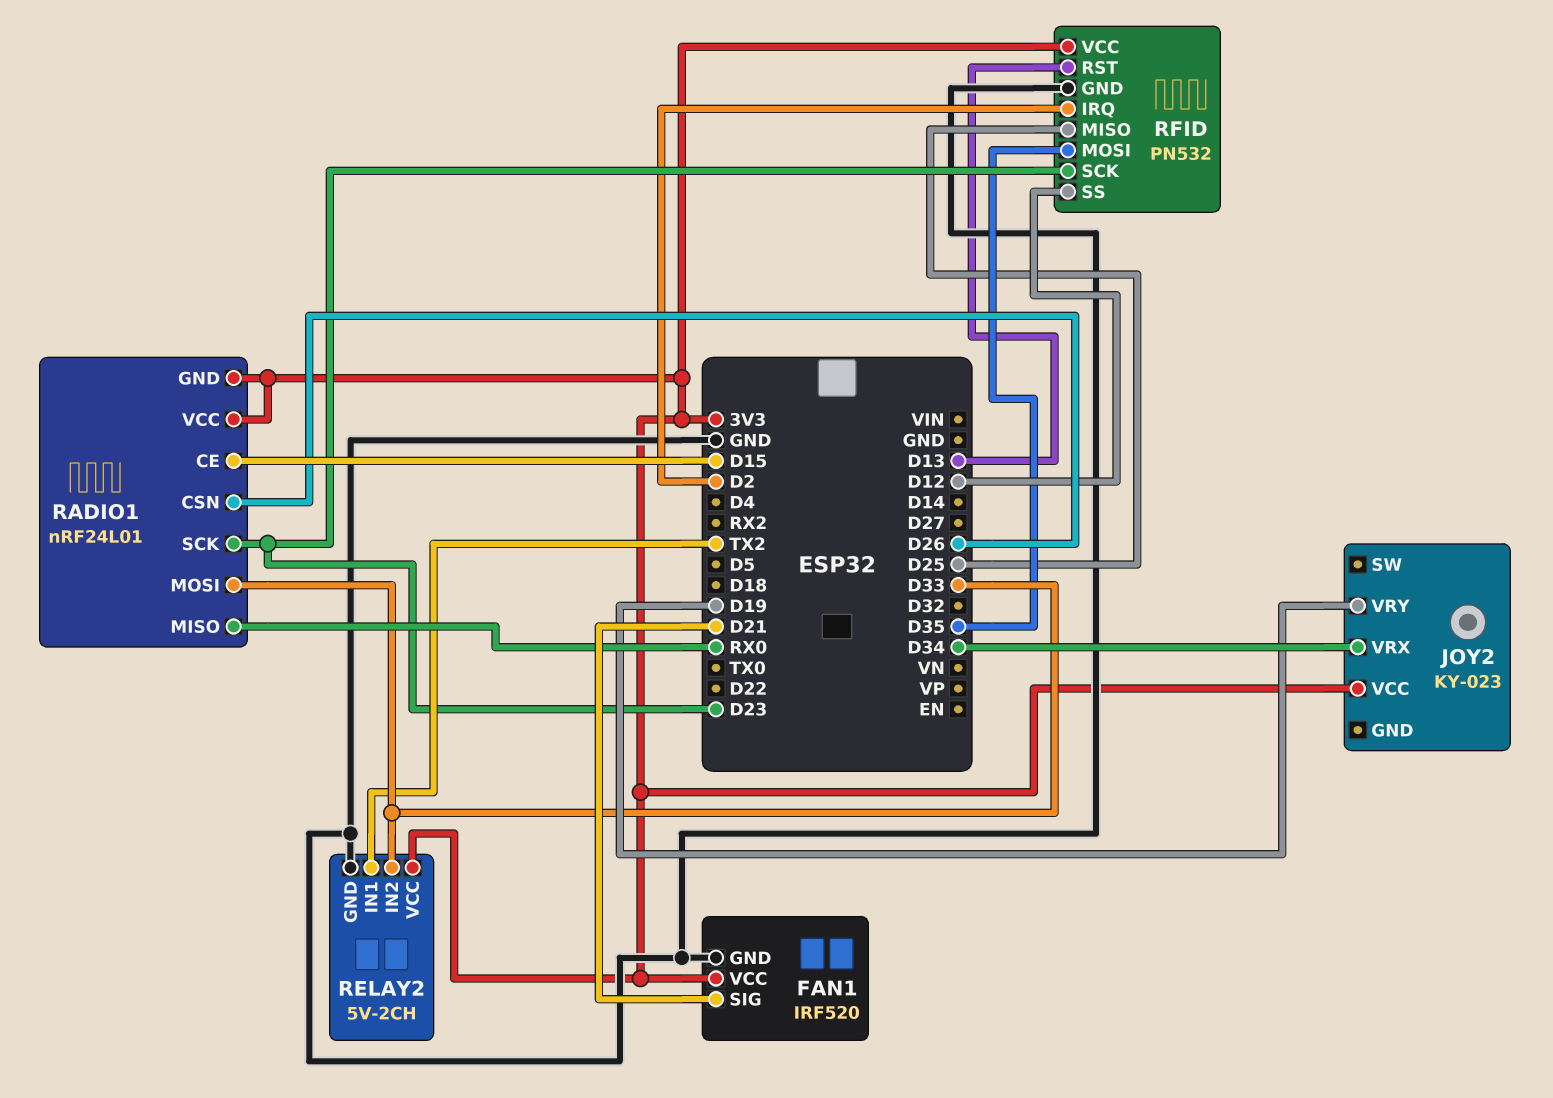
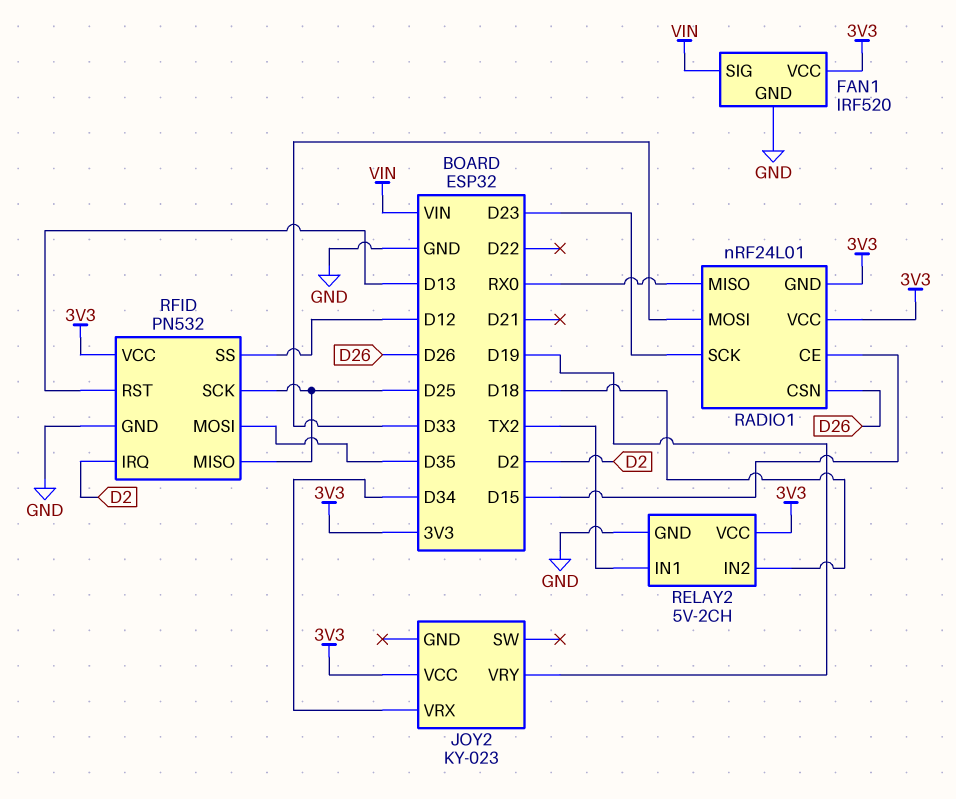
FAN1 pin SIG: D21 -> VIN
RELAY2 pin IN2: D33 -> D18
RFID pin SCK: D23 -> D25

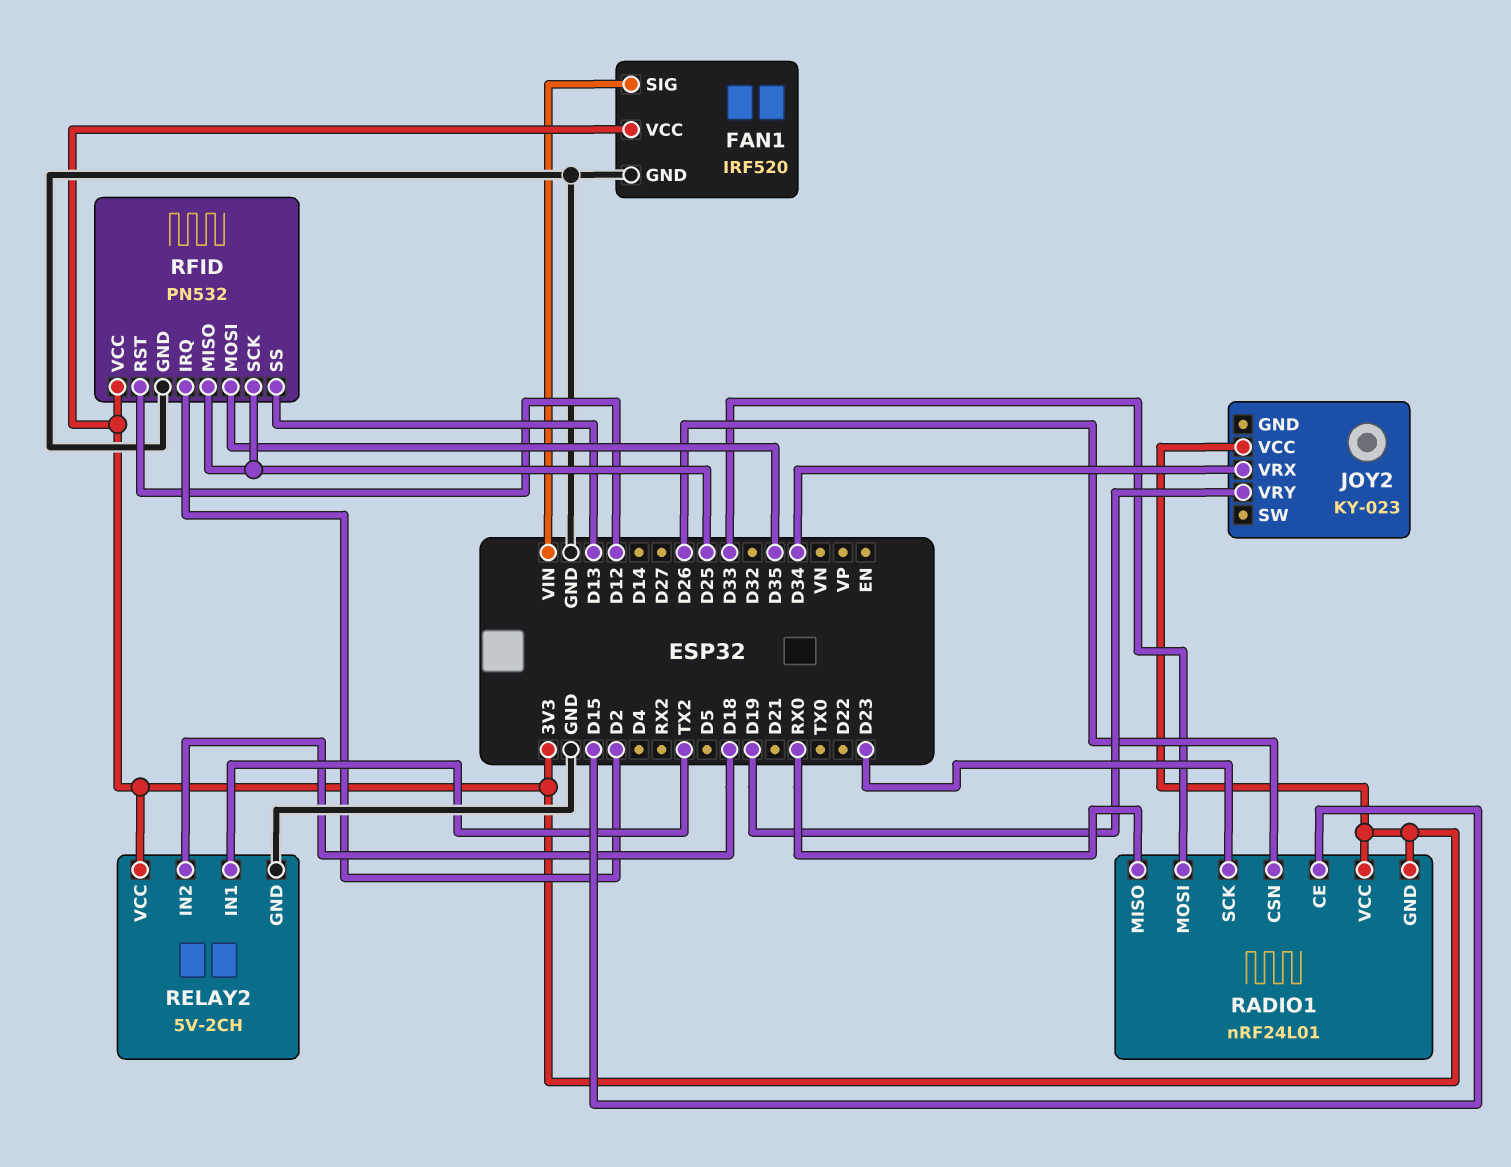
RFID pin RST: D13 -> D12
RFID pin SS: D12 -> D13

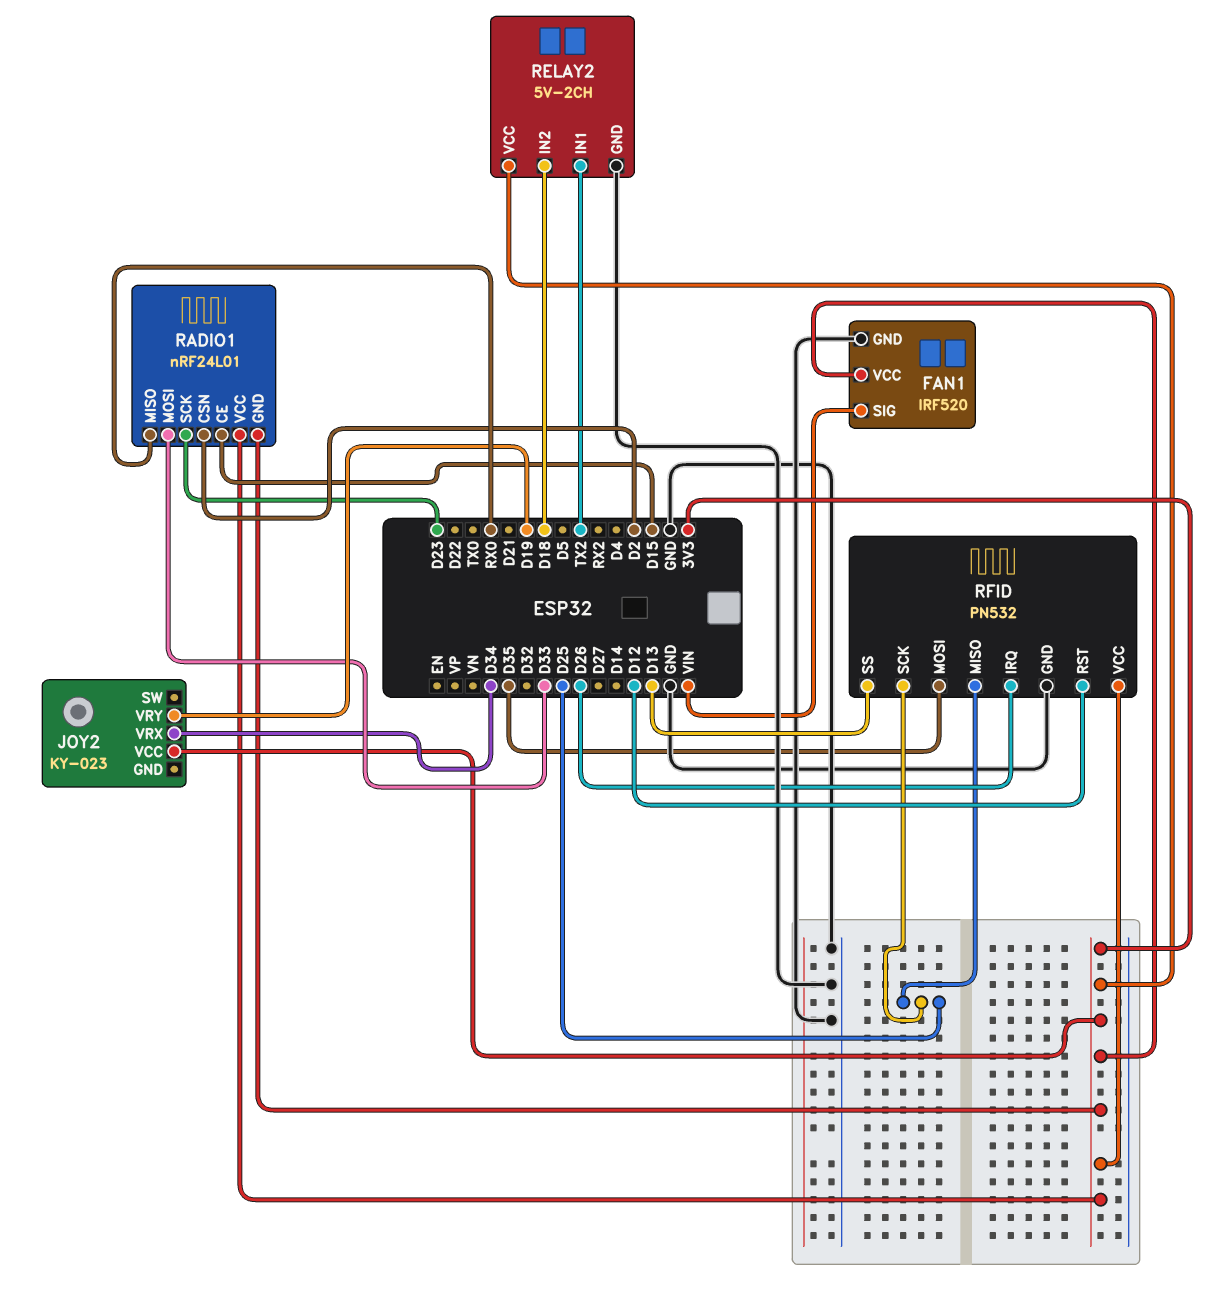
RADIO1 pin CSN: D26 -> D2
RFID pin IRQ: D2 -> D26

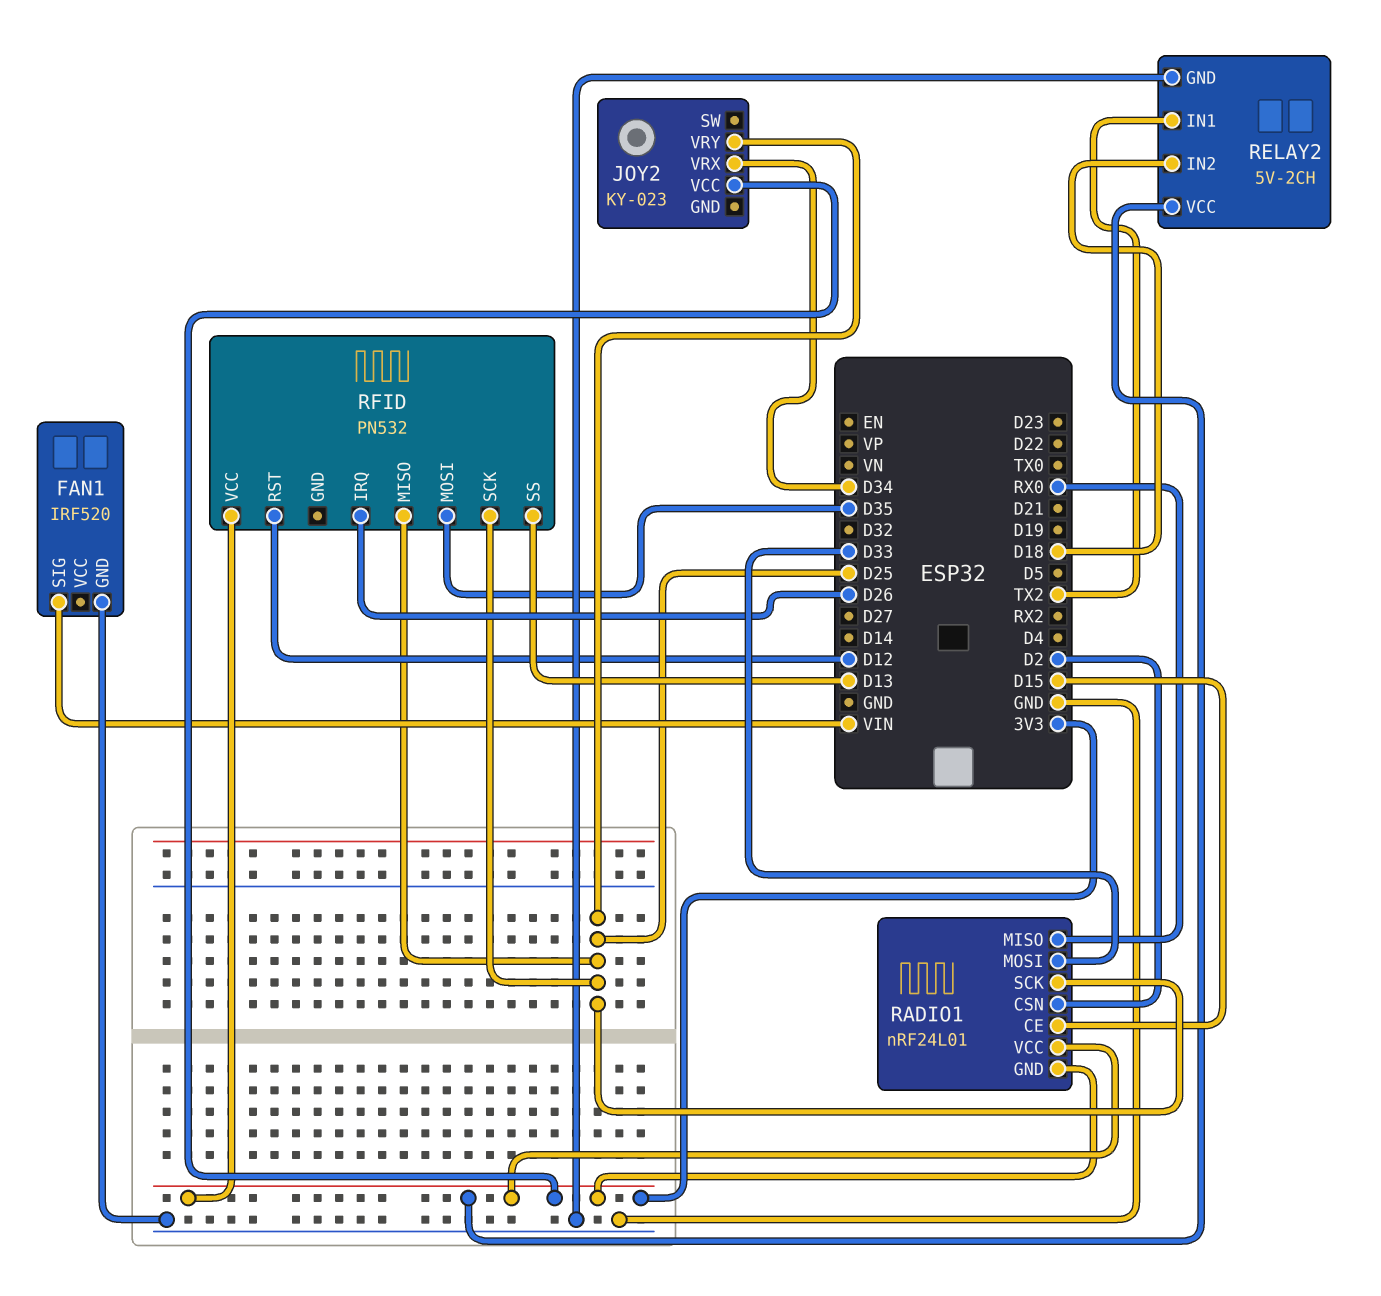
FAN1 pin VCC: 3V3 -> none
JOY2 pin VRY: D19 -> D25
RADIO1 pin SCK: D23 -> D25
RFID pin GND: GND -> none

